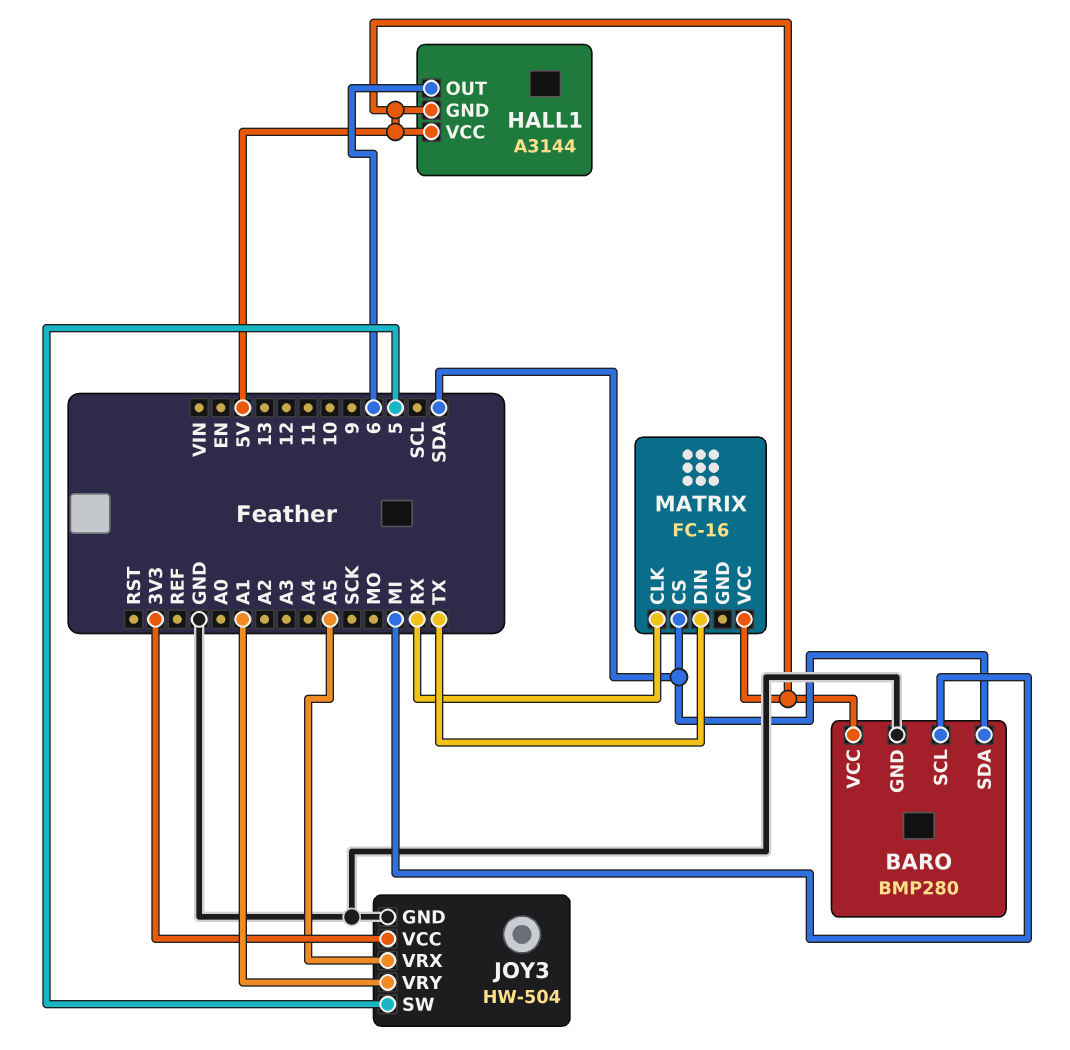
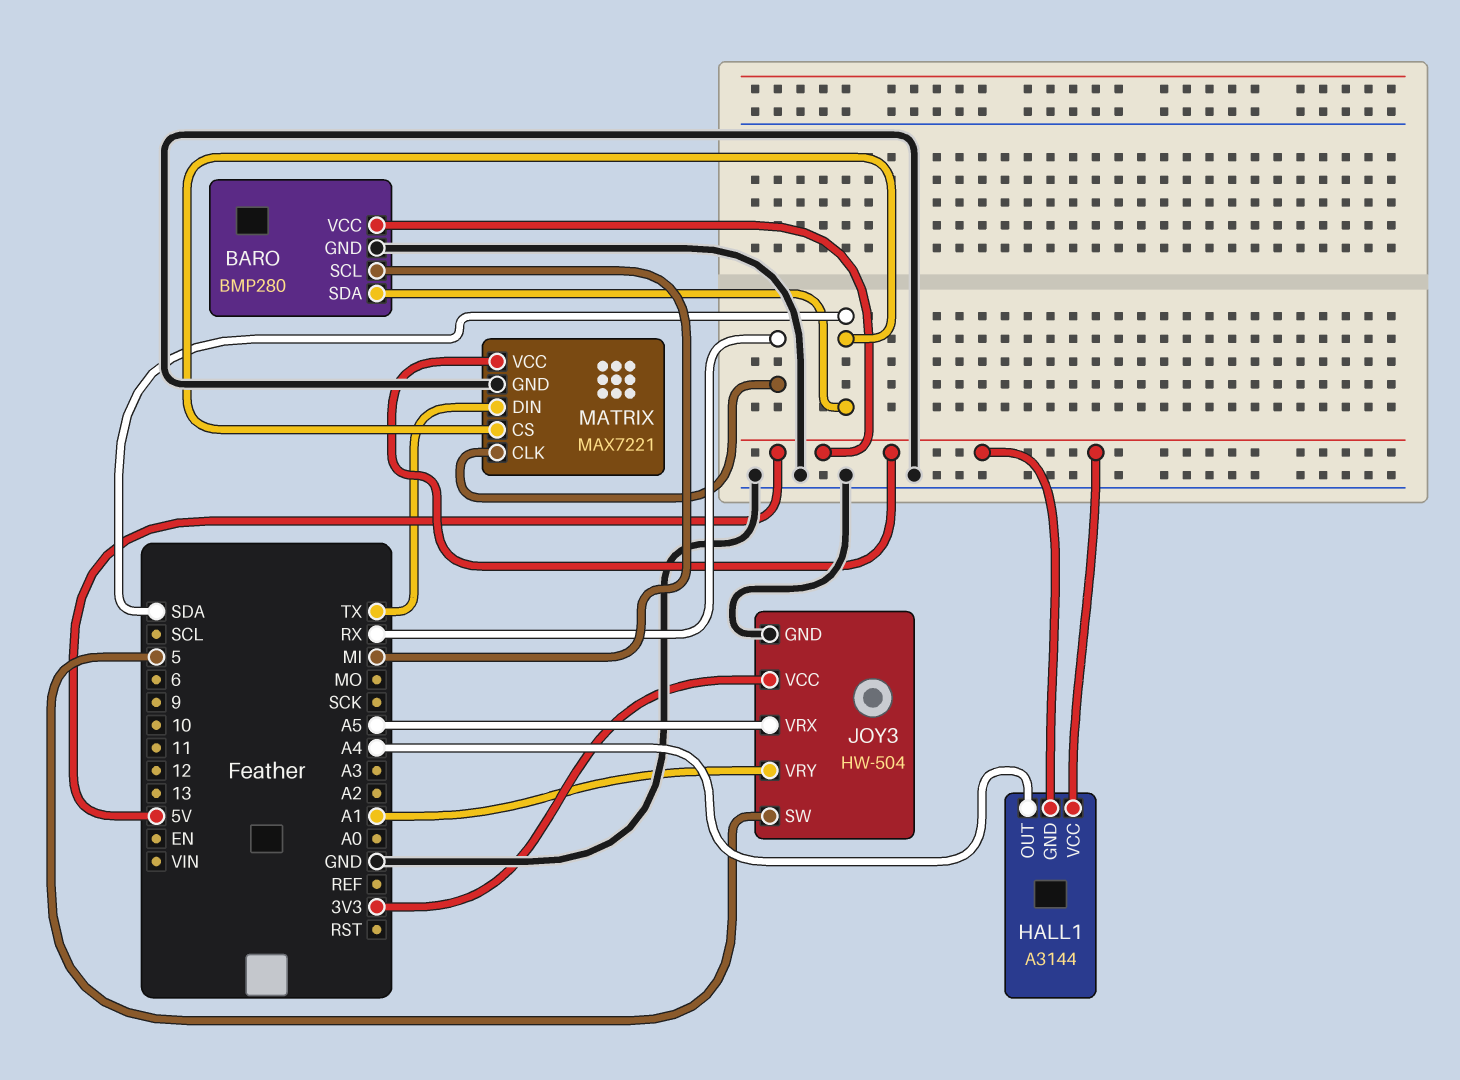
HALL1 pin OUT: 6 -> A4
MATRIX: FC-16 -> MAX7221
MATRIX pin GND: none -> GND

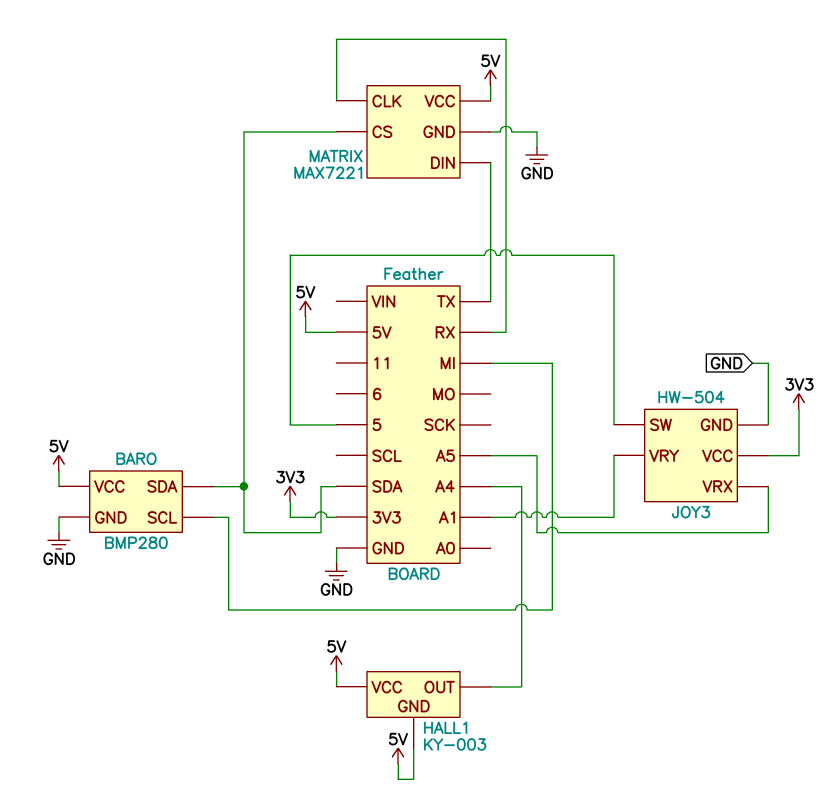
HALL1: A3144 -> KY-003

